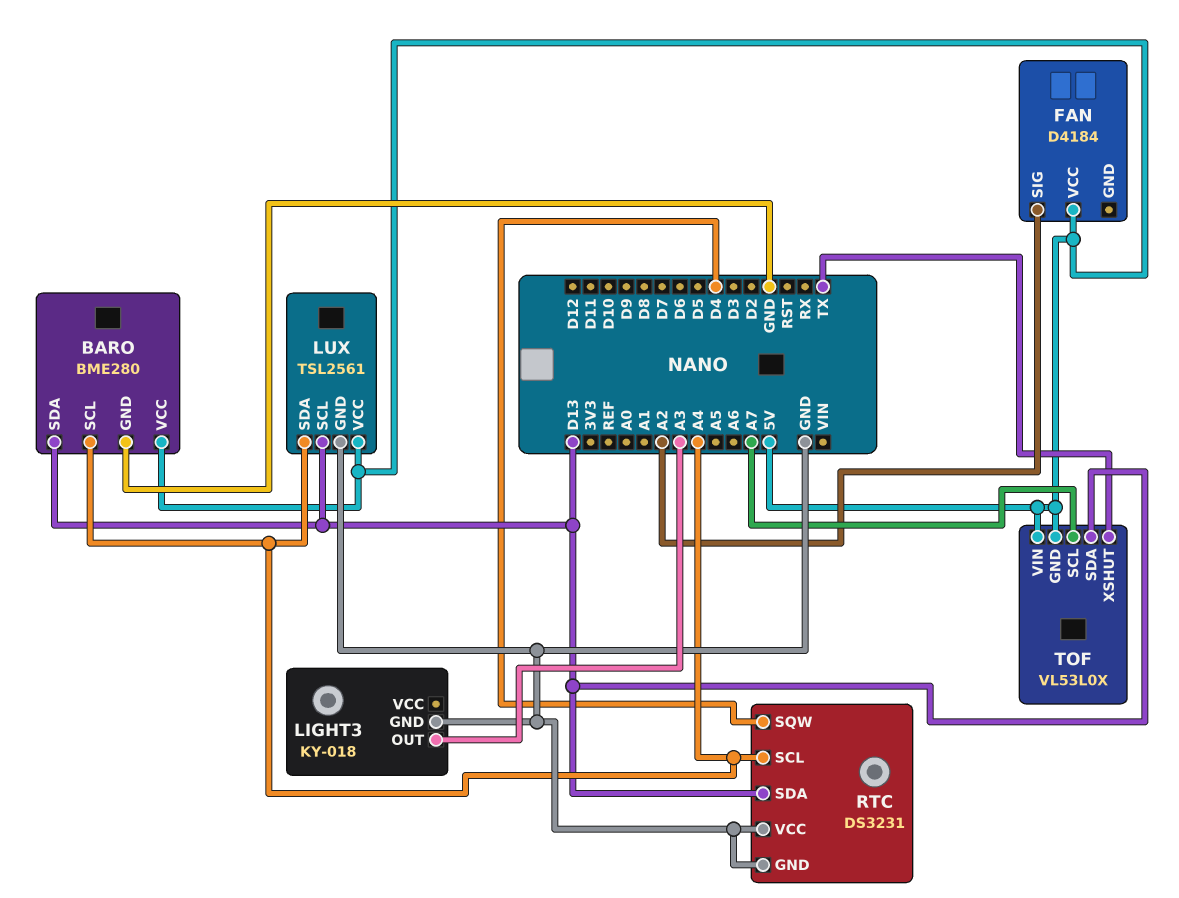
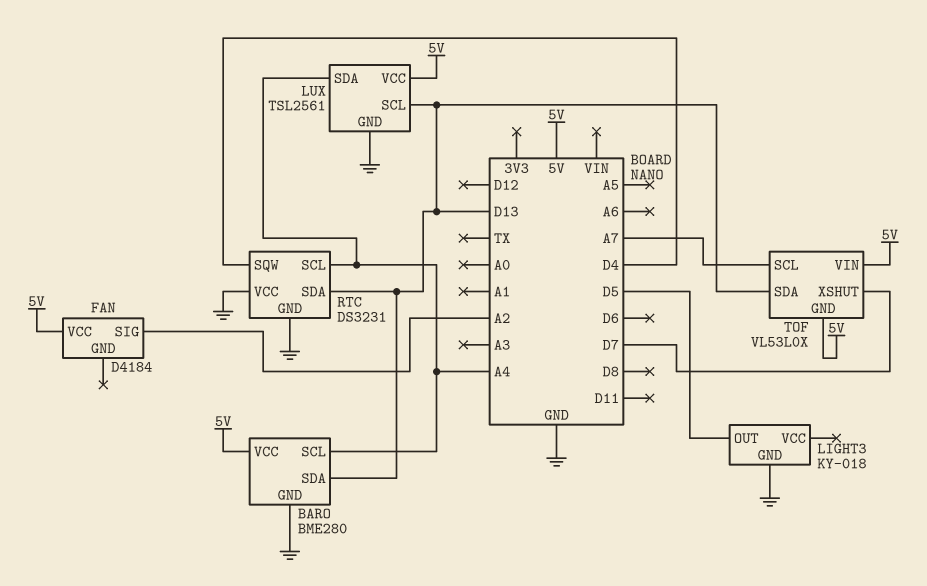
LIGHT3 pin OUT: A3 -> D5
TOF pin XSHUT: TX -> D7

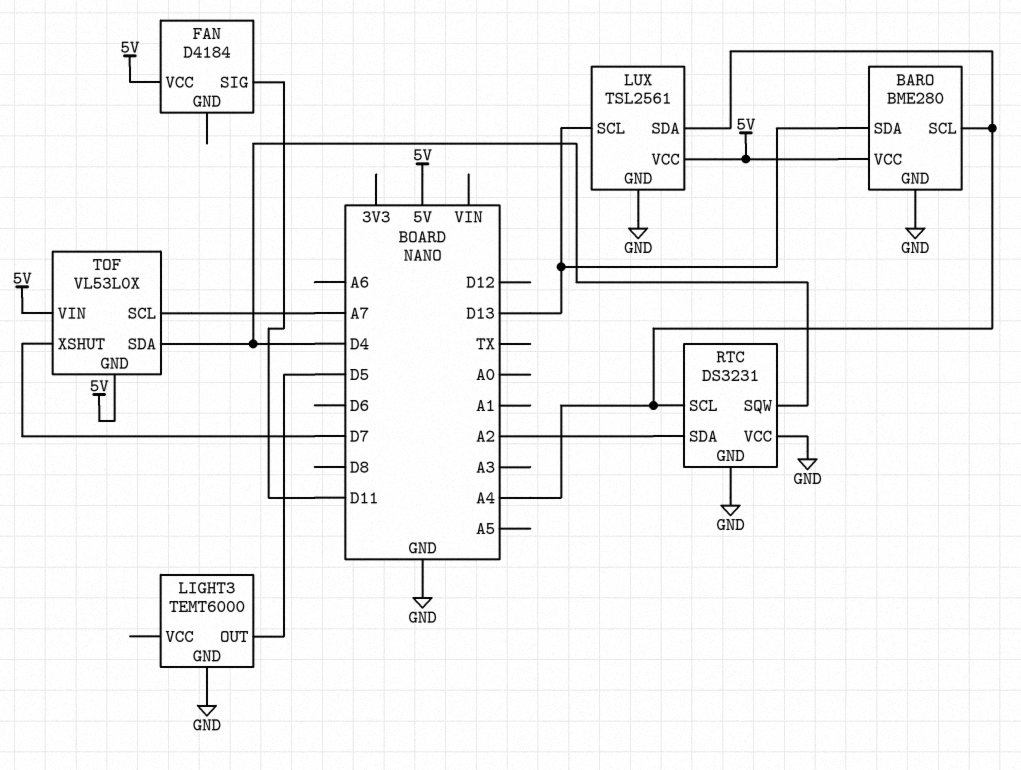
FAN pin SIG: A2 -> D11
LIGHT3: KY-018 -> TEMT6000
RTC pin SDA: D13 -> A2
TOF pin SDA: D13 -> D4

